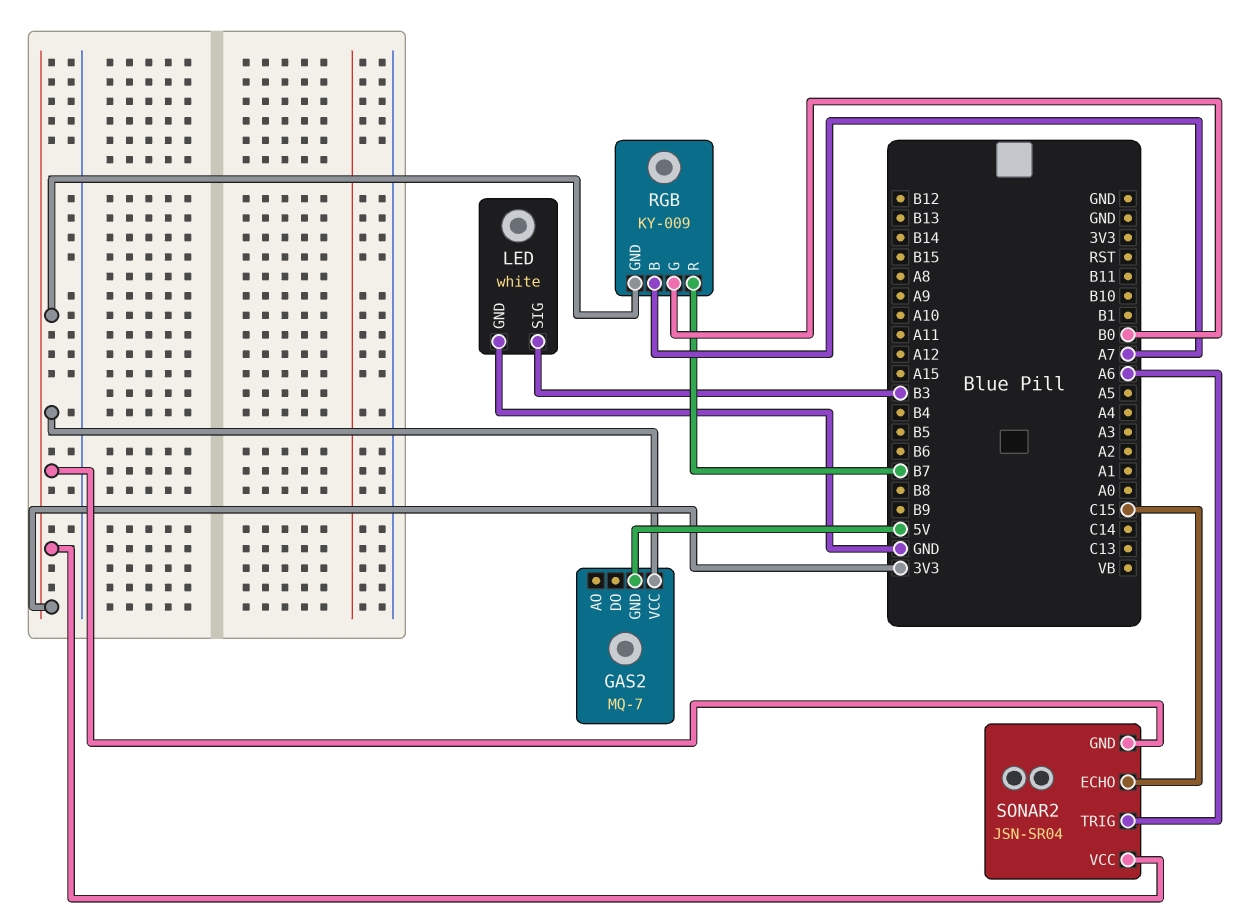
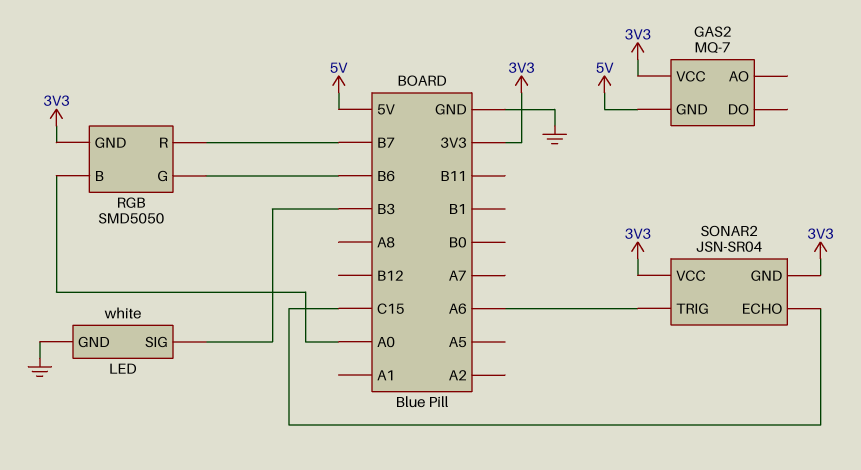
RGB: KY-009 -> SMD5050
RGB pin B: A7 -> A0
RGB pin G: B0 -> B6

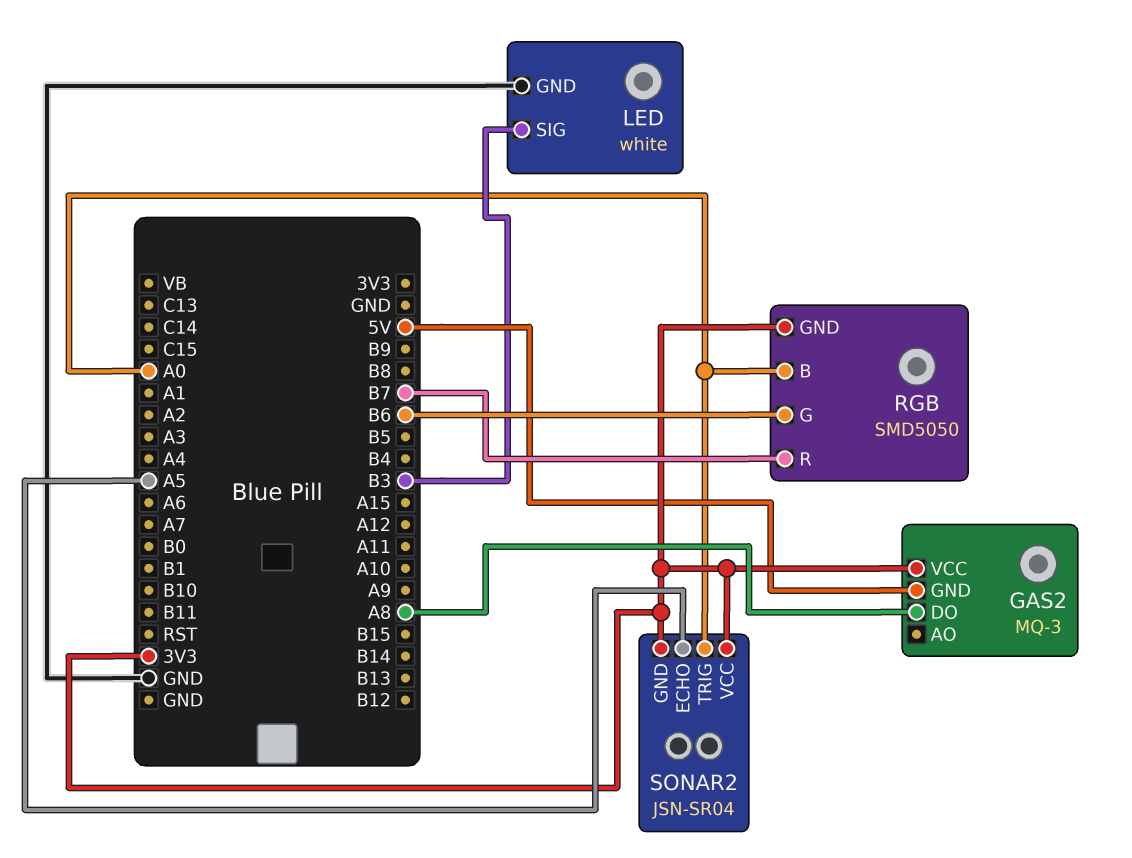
GAS2: MQ-7 -> MQ-3
GAS2 pin DO: none -> A8
SONAR2 pin ECHO: C15 -> A5
SONAR2 pin TRIG: A6 -> A0

